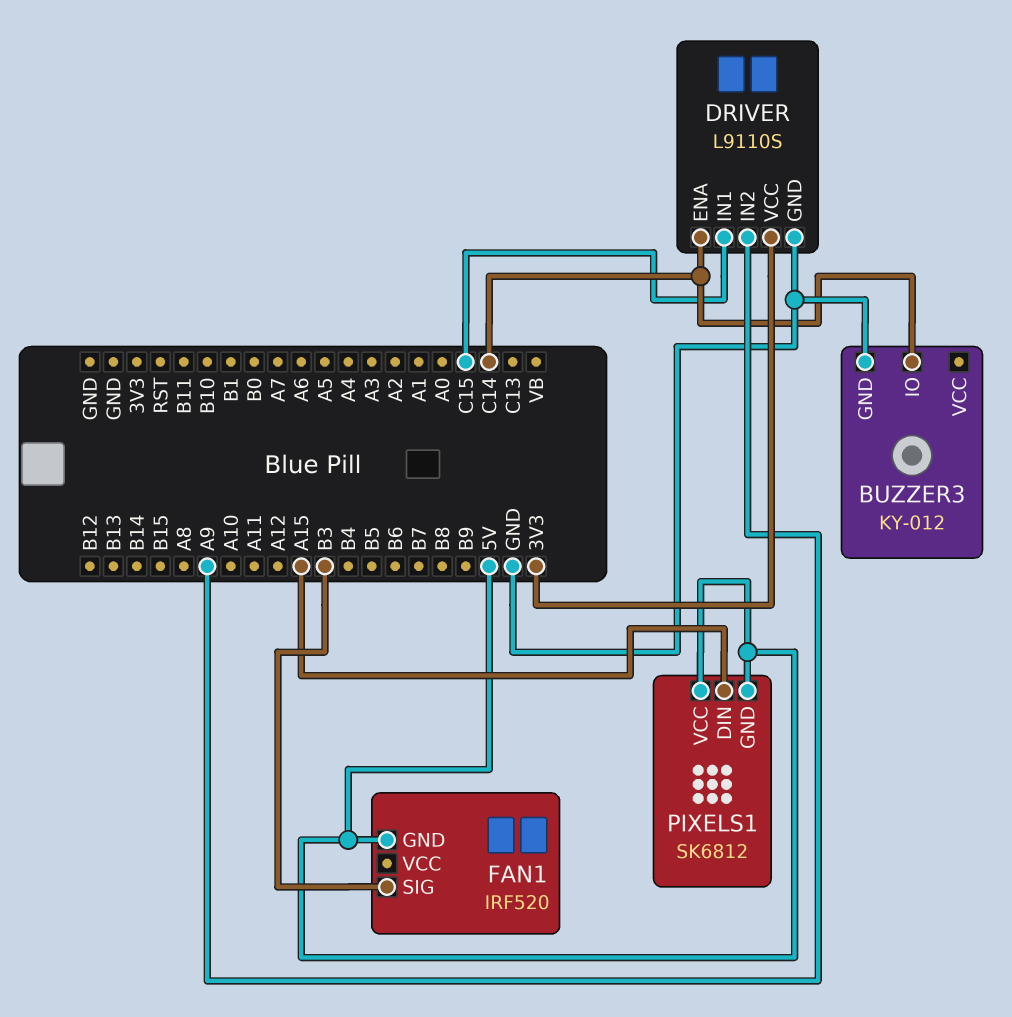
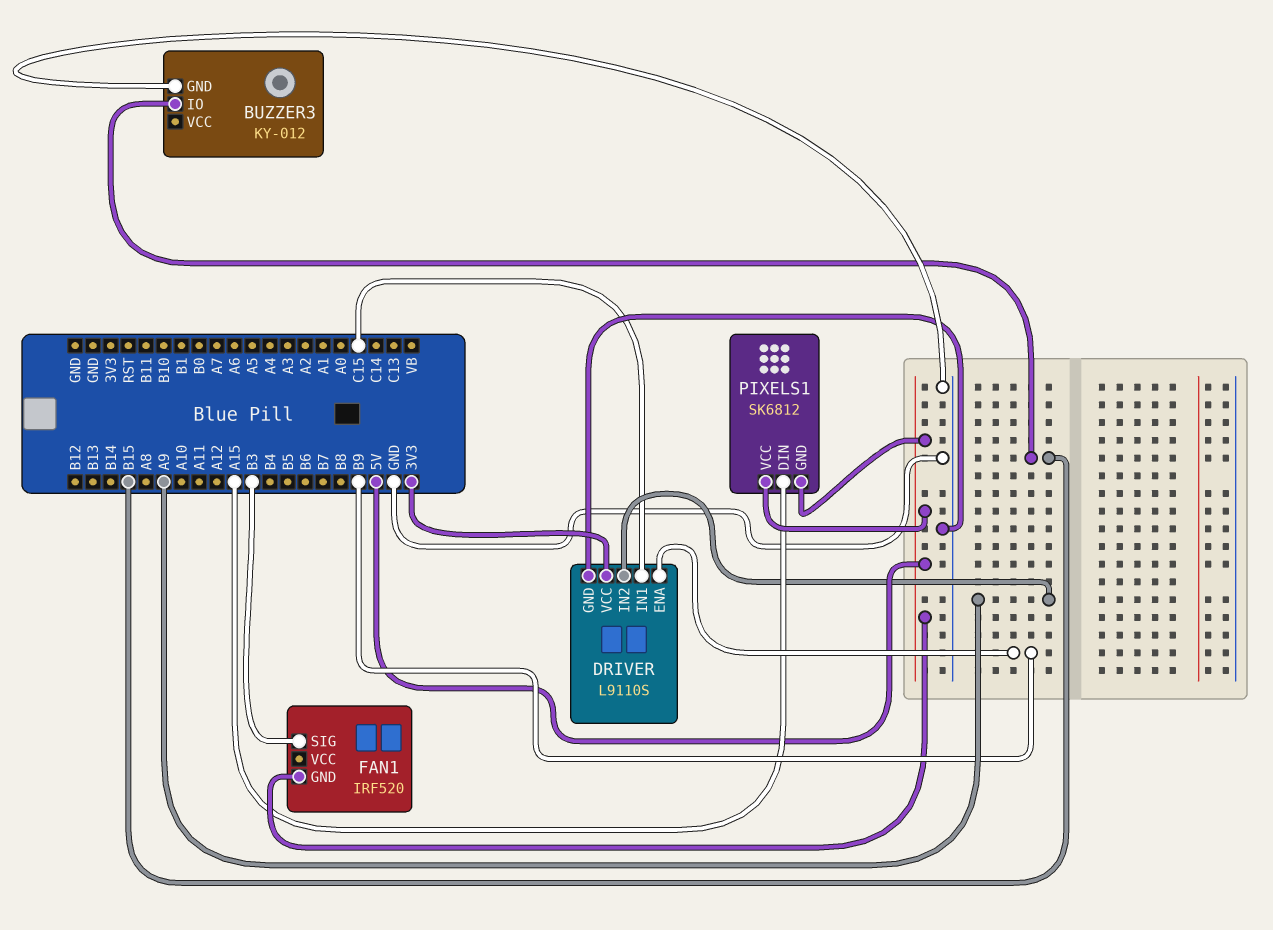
BUZZER3 pin IO: C14 -> B15
DRIVER pin ENA: C14 -> B9

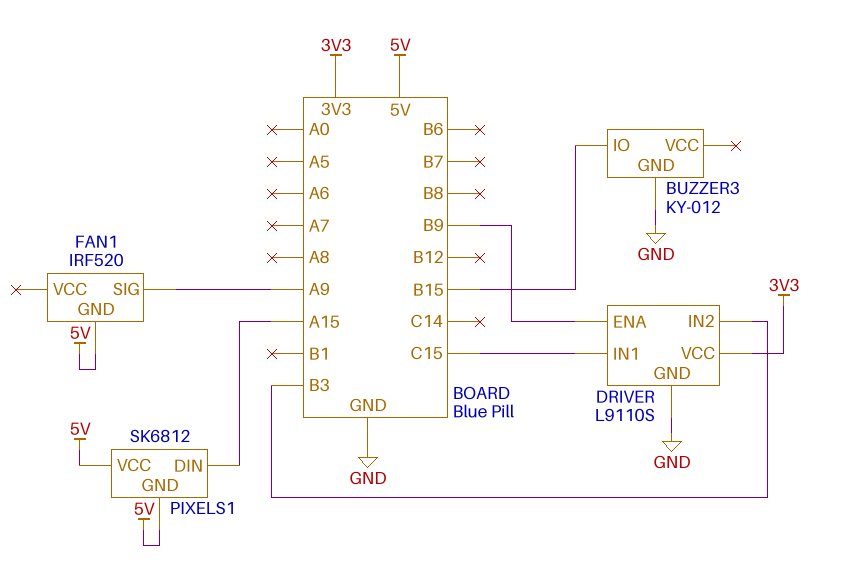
DRIVER pin IN2: A9 -> B3
FAN1 pin SIG: B3 -> A9

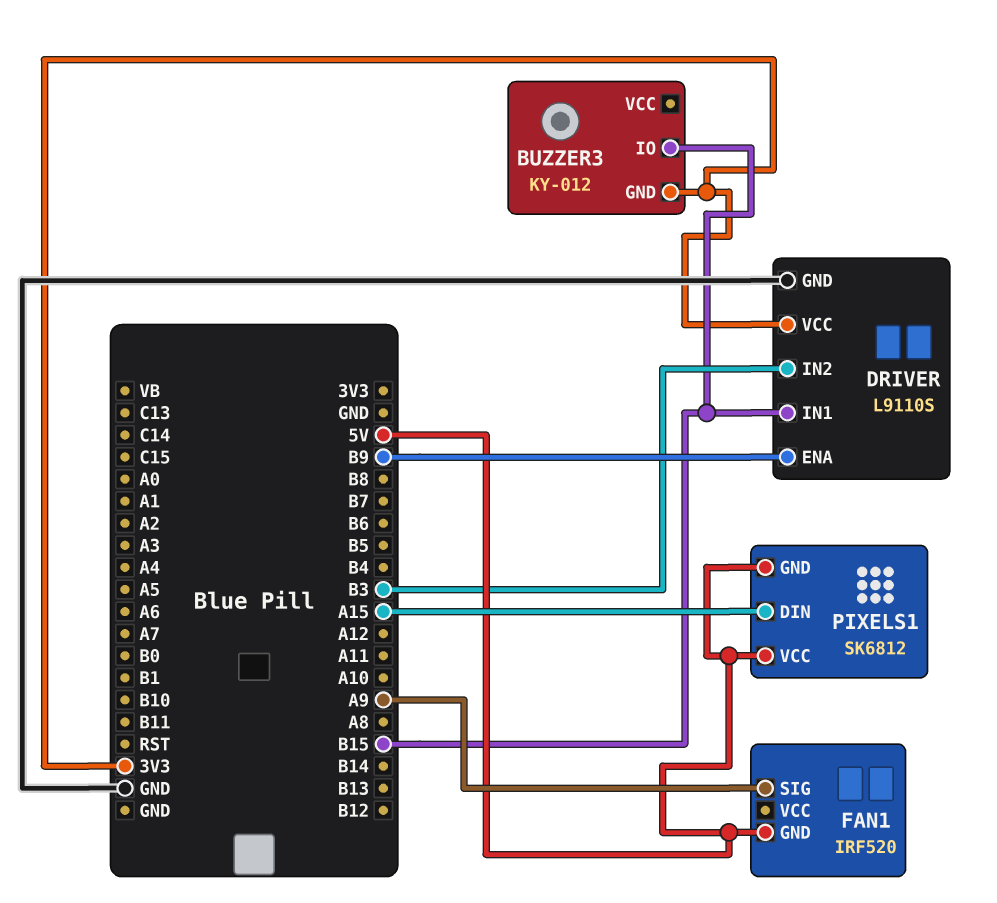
BUZZER3 pin GND: GND -> 3V3
DRIVER pin IN1: C15 -> B15

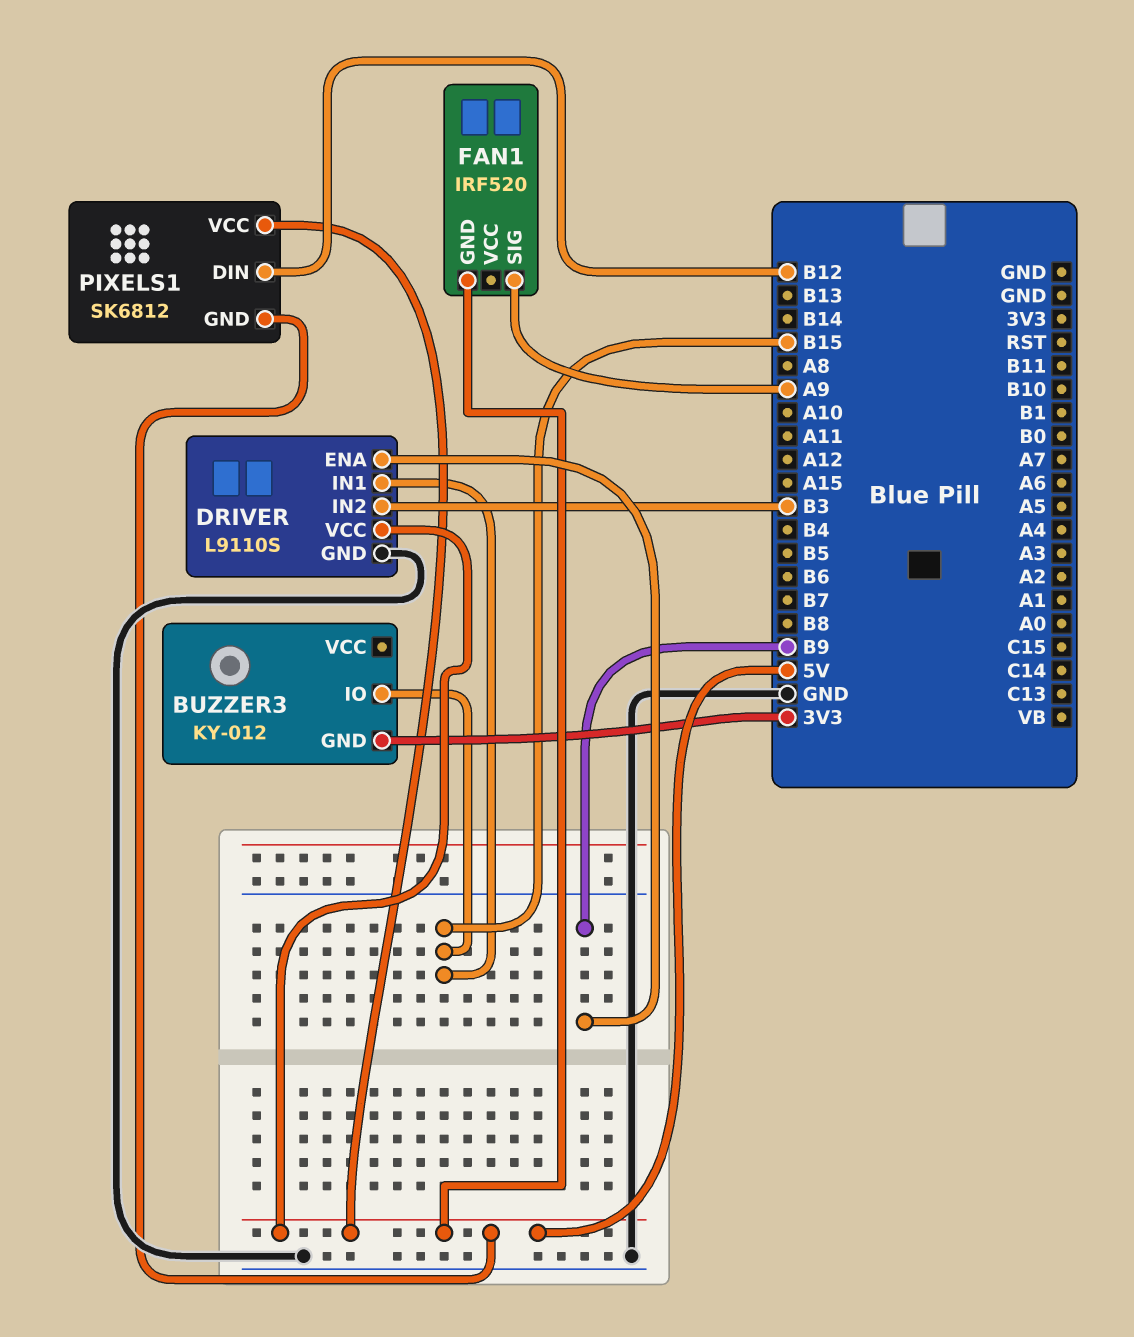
DRIVER pin VCC: 3V3 -> 5V
PIXELS1 pin DIN: A15 -> B12

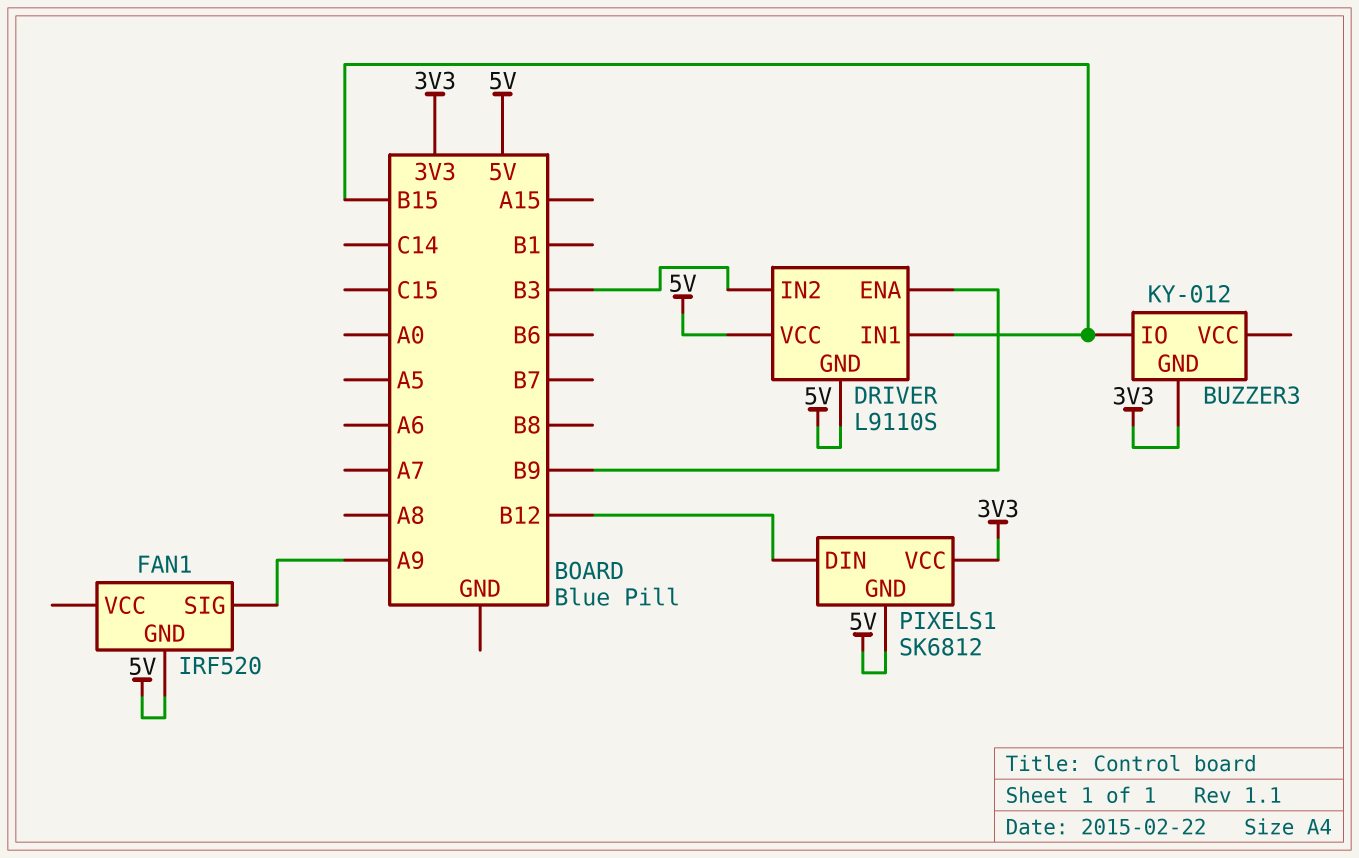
DRIVER pin GND: GND -> 5V
PIXELS1 pin VCC: 5V -> 3V3

